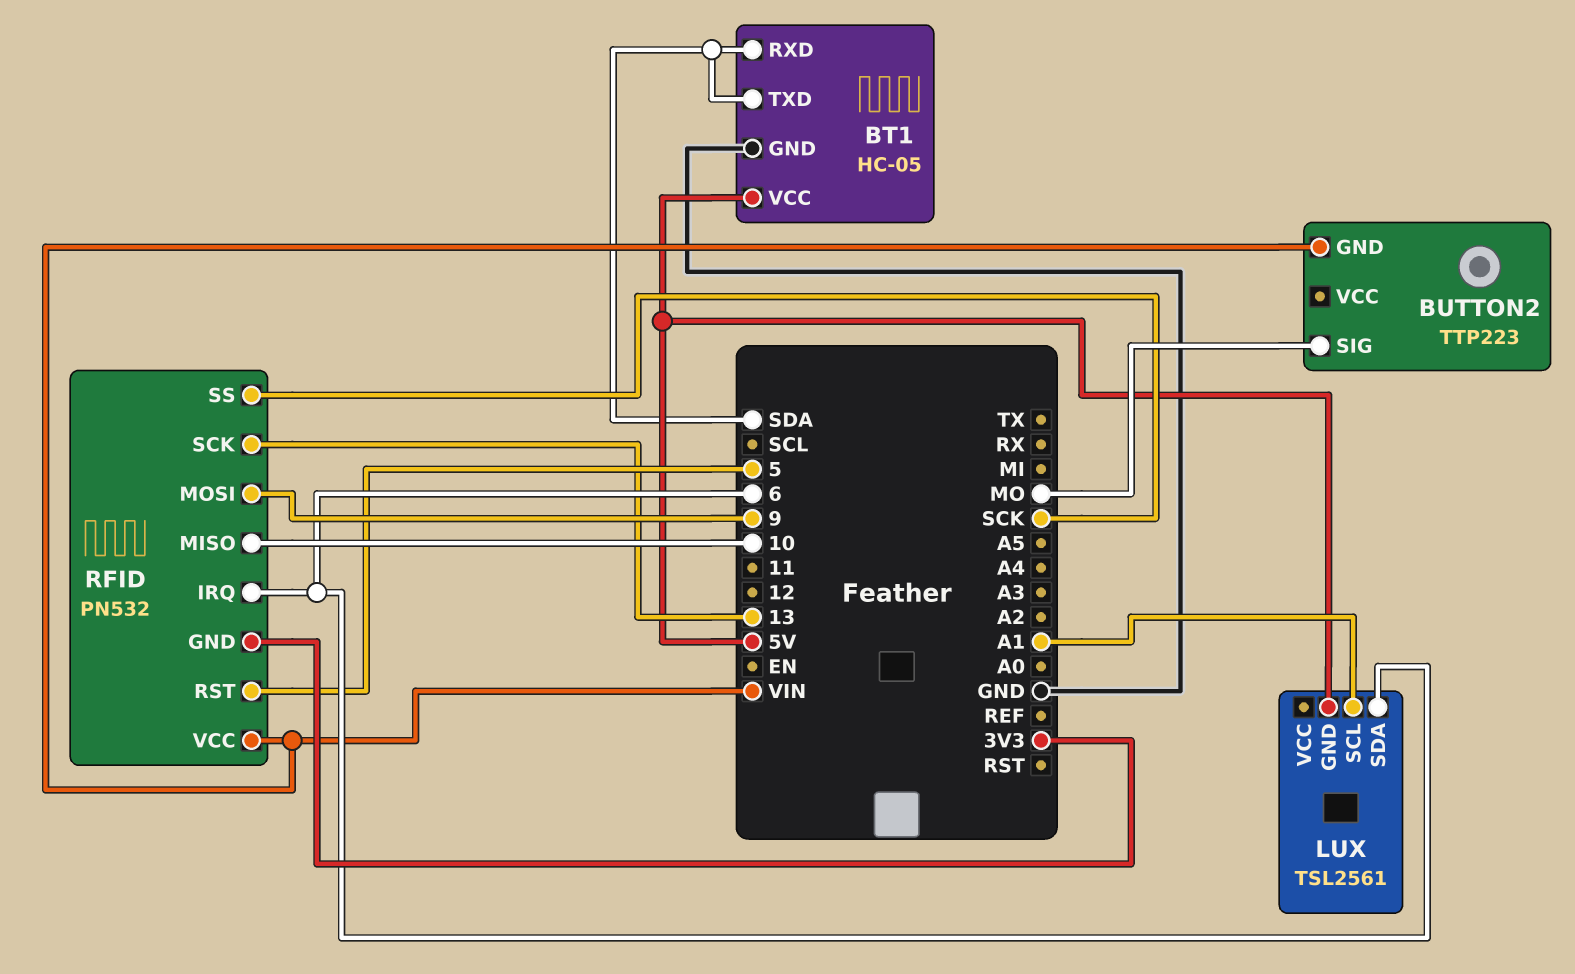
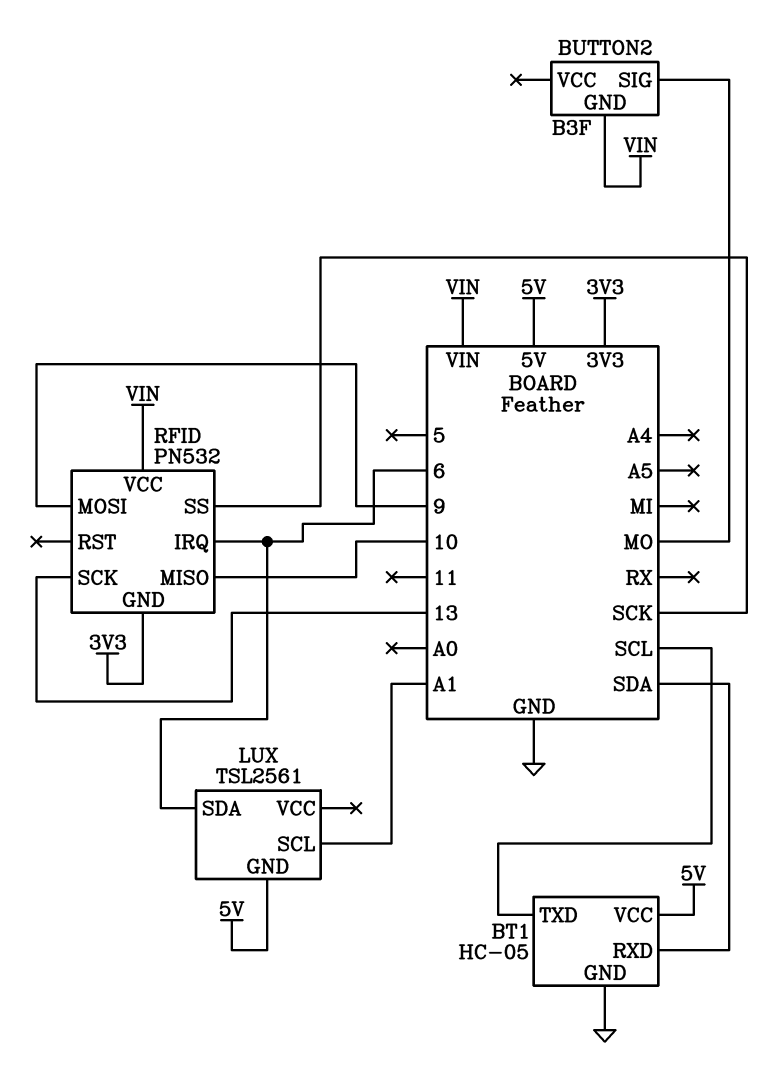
BT1 pin TXD: SDA -> SCL
BUTTON2: TTP223 -> B3F
RFID pin RST: 5 -> none

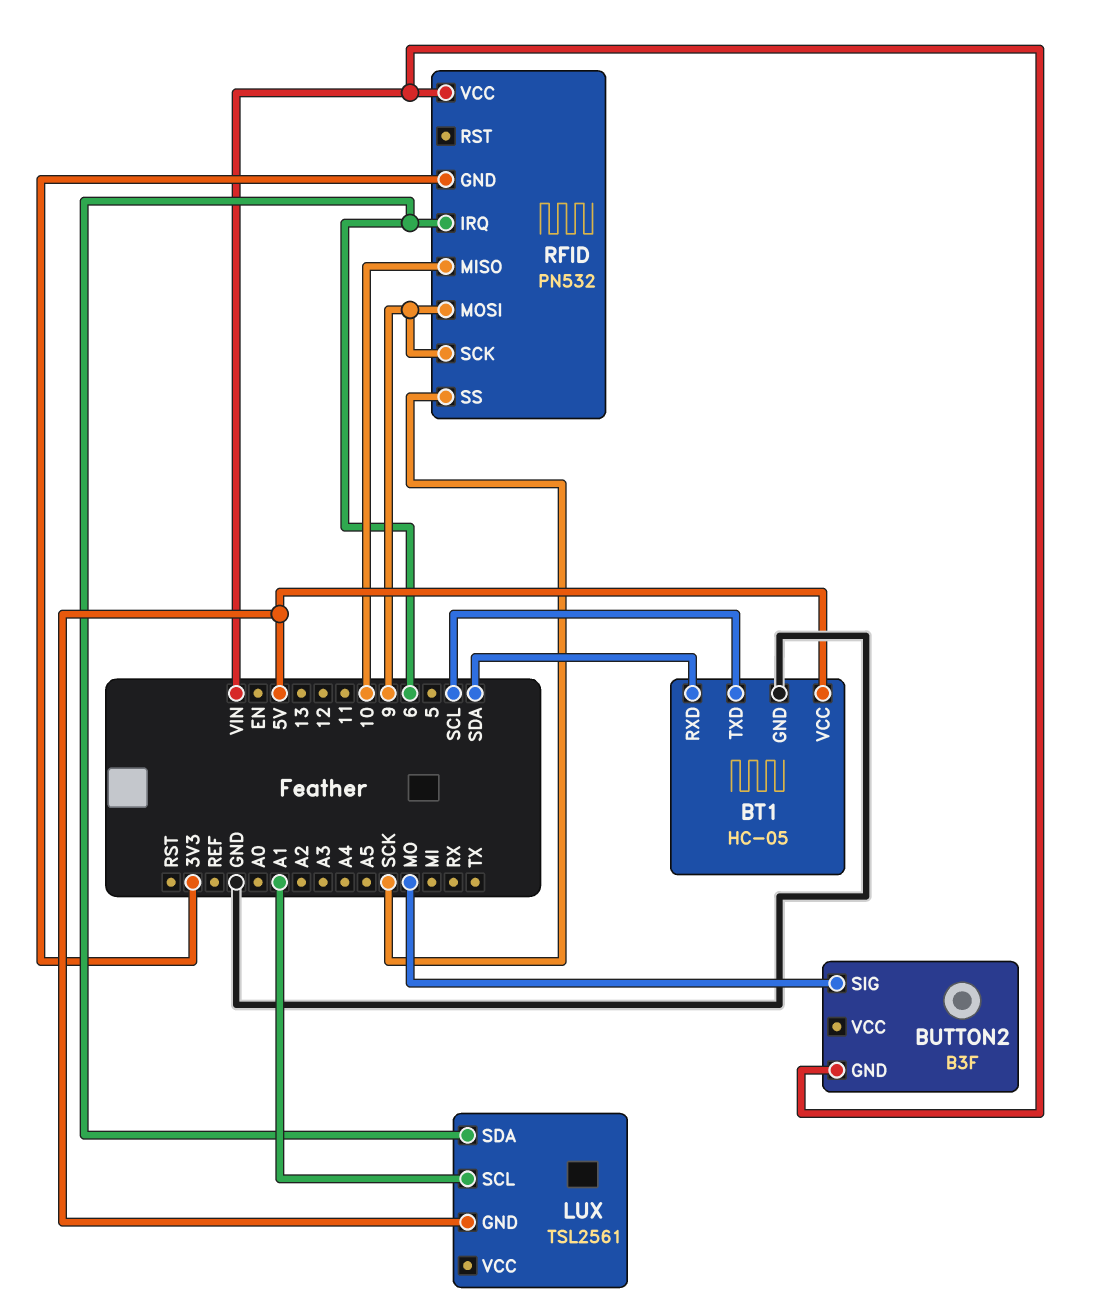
RFID pin SCK: 13 -> 9

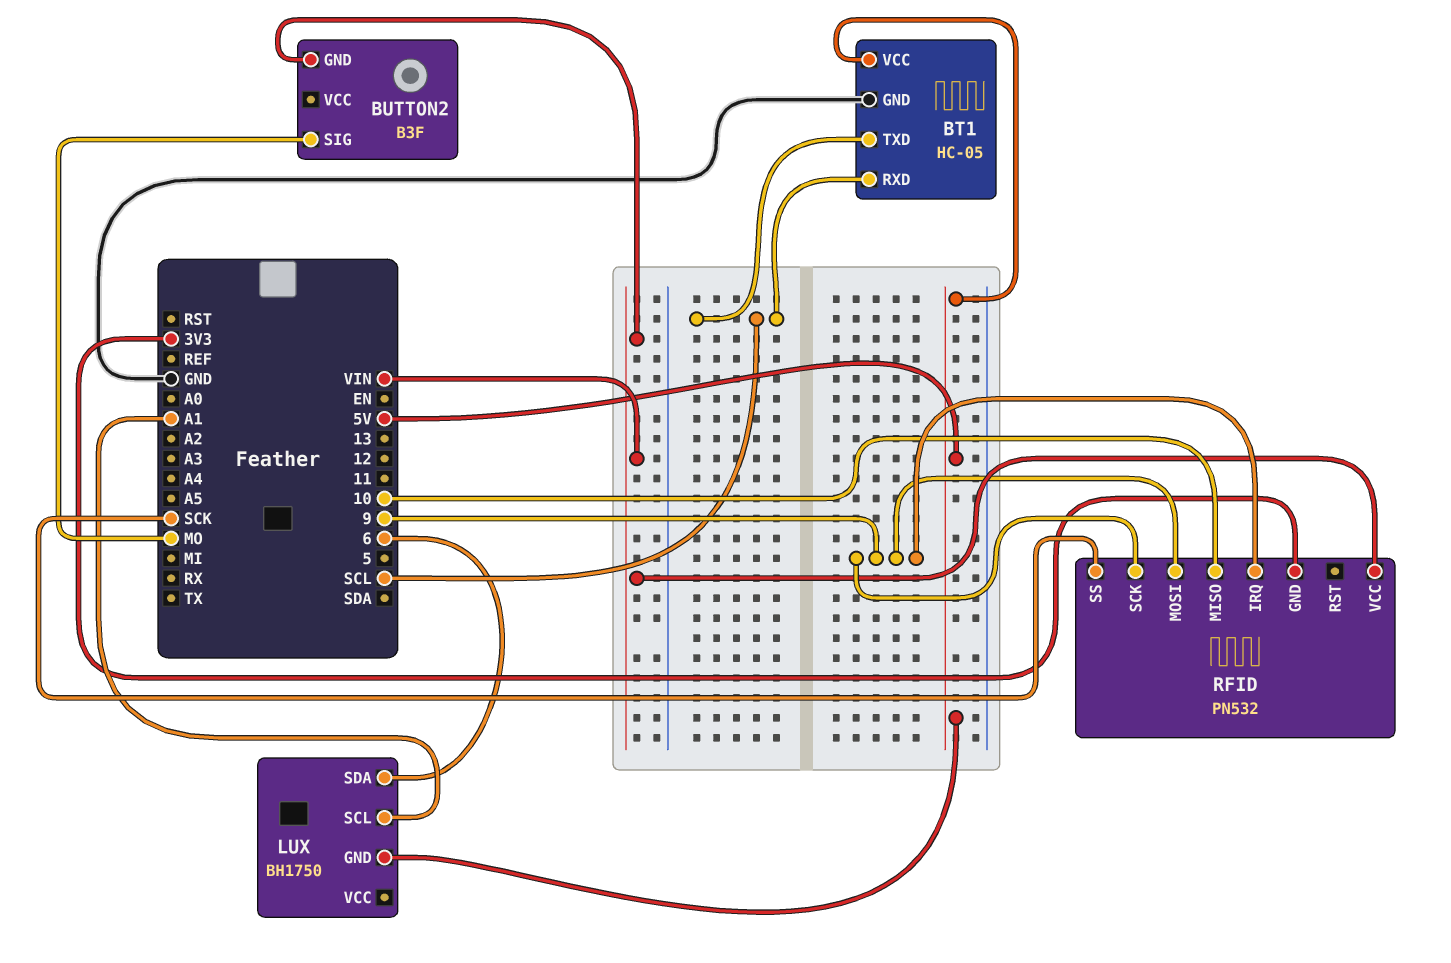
BT1 pin RXD: SDA -> SCL
LUX: TSL2561 -> BH1750
RFID pin IRQ: 6 -> 9

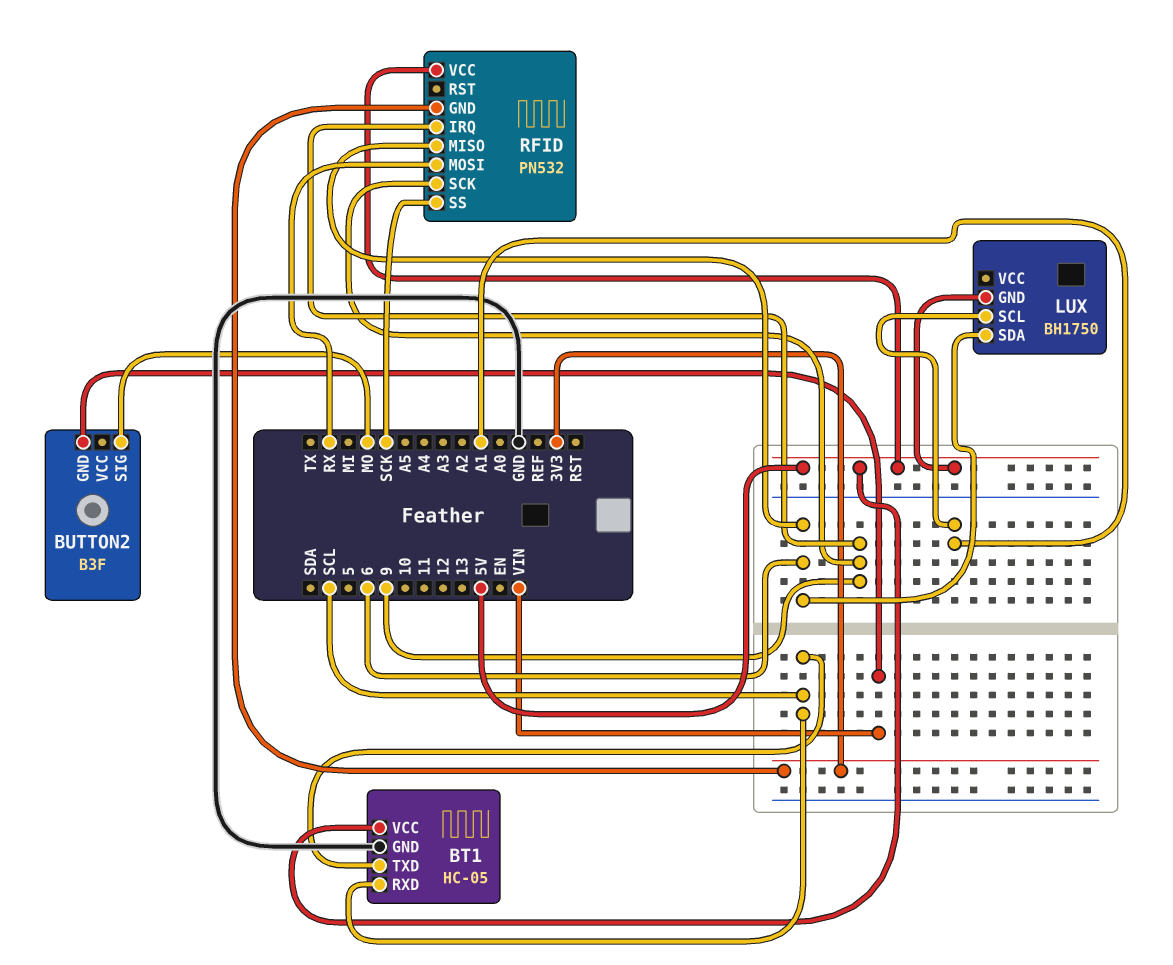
RFID pin MISO: 10 -> 6
RFID pin MOSI: 9 -> RX
RFID pin VCC: VIN -> 5V

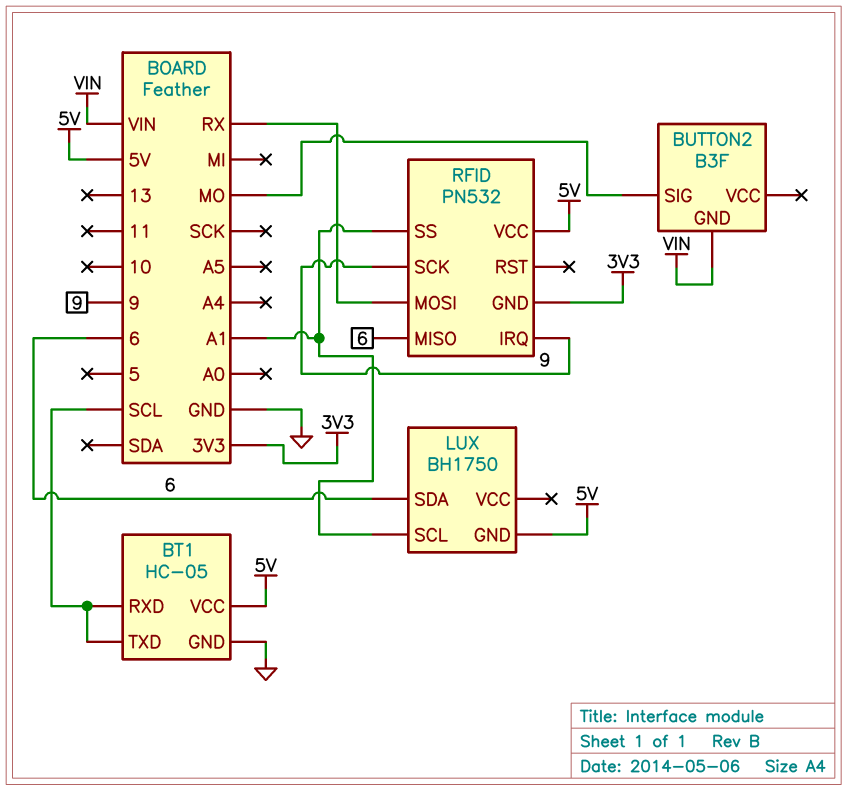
RFID pin SS: SCK -> A1

